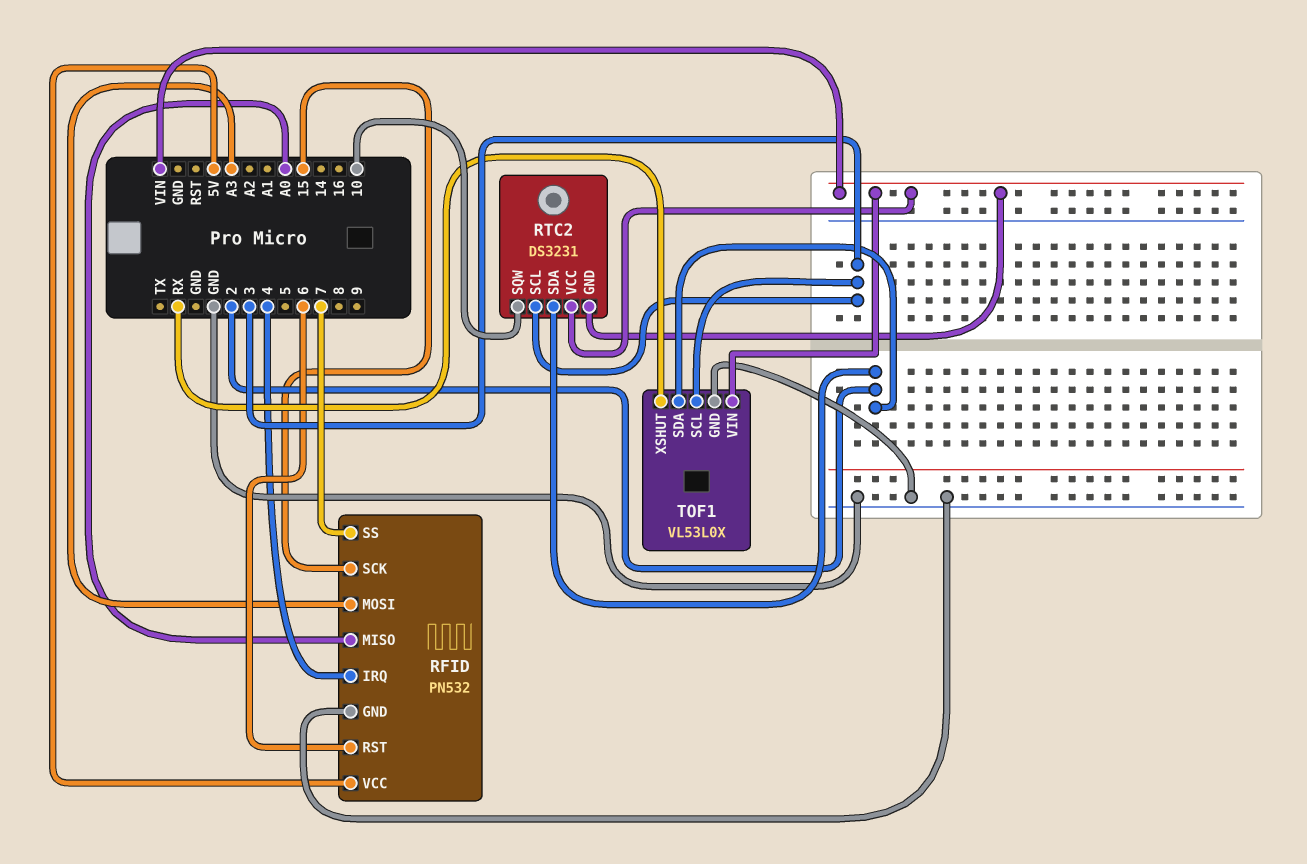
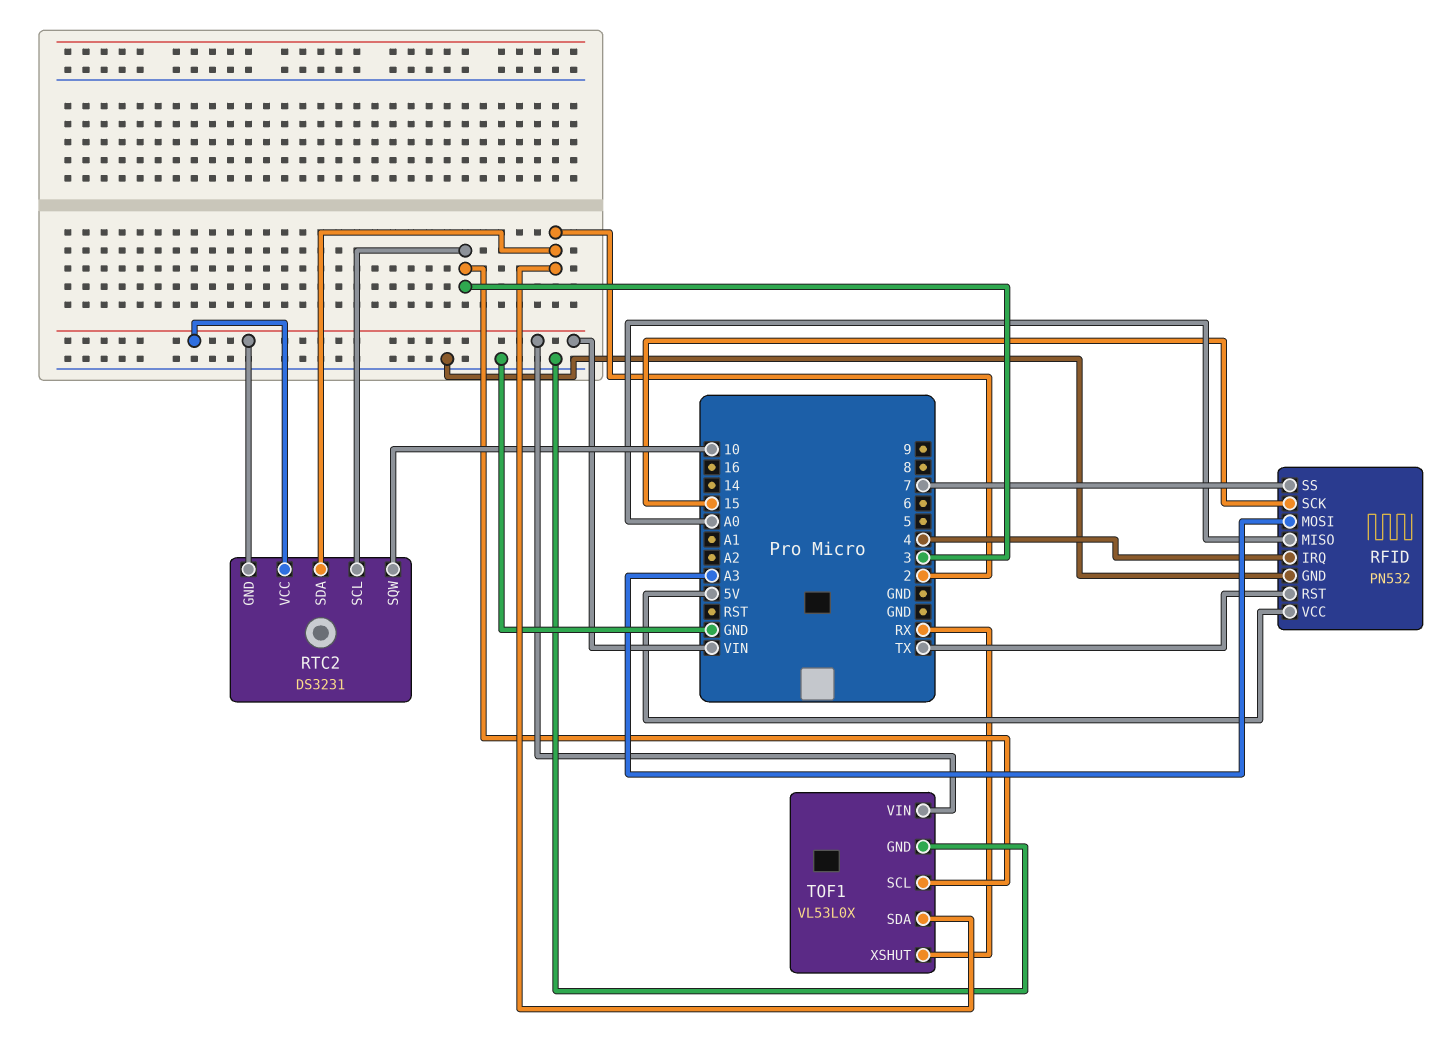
RFID pin RST: 6 -> TX

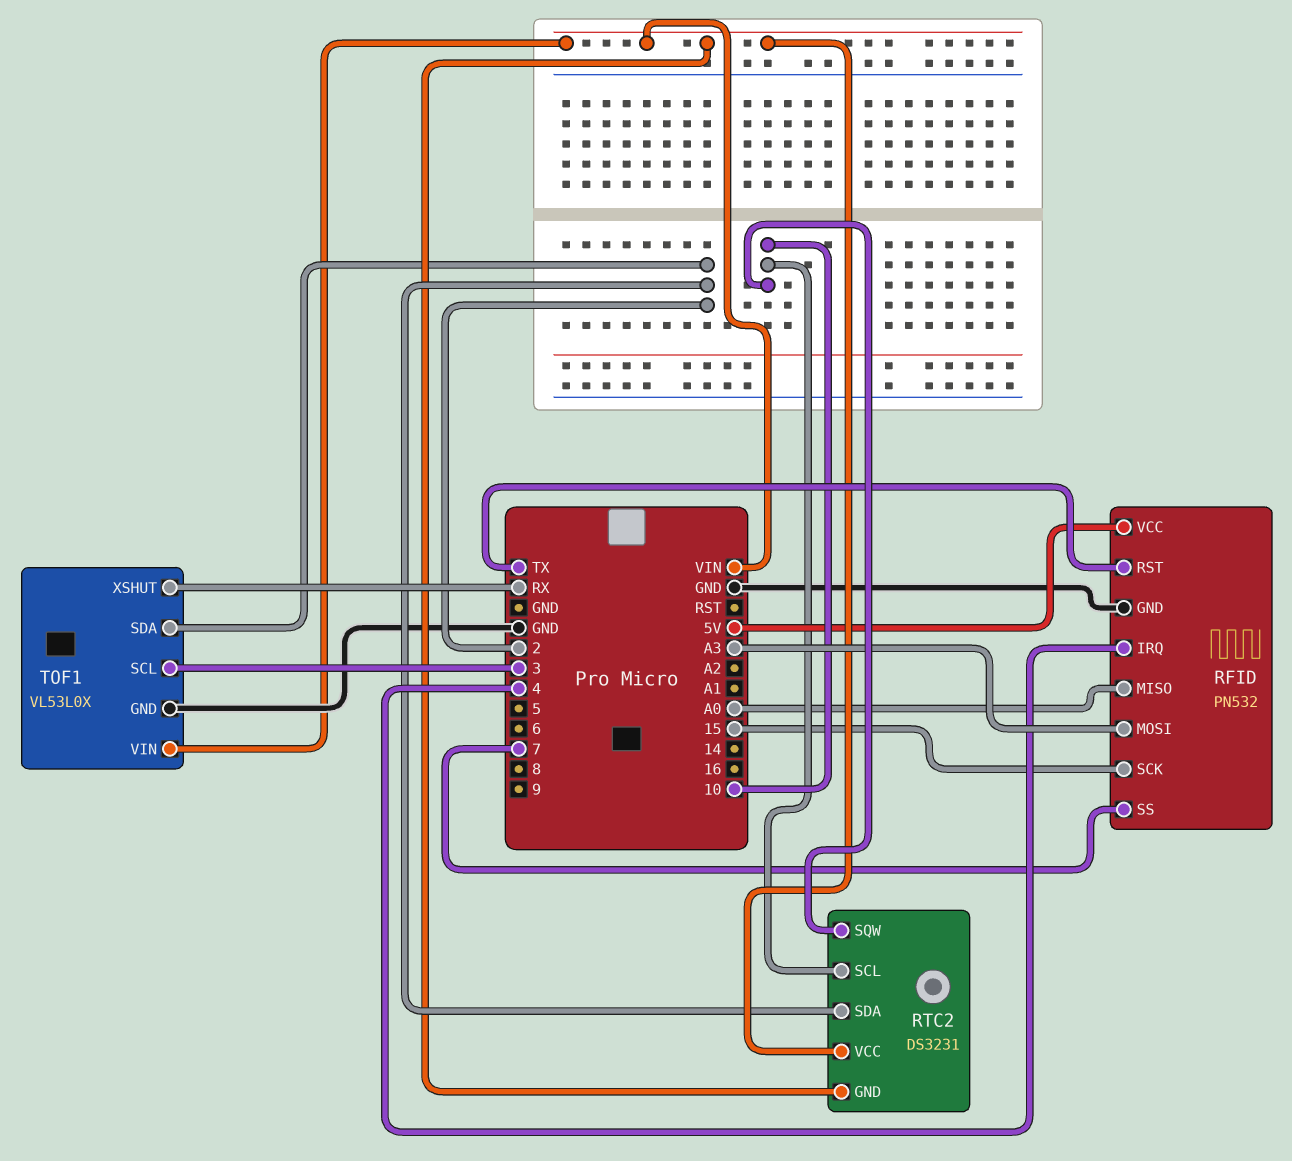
RTC2 pin SCL: 3 -> 10

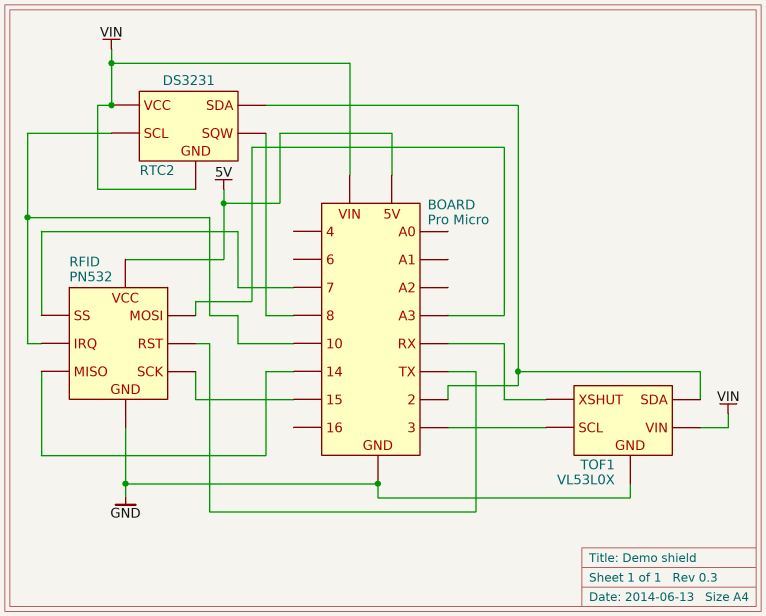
RFID pin IRQ: 4 -> 10
RFID pin MISO: A0 -> 14
RTC2 pin SQW: 10 -> 8

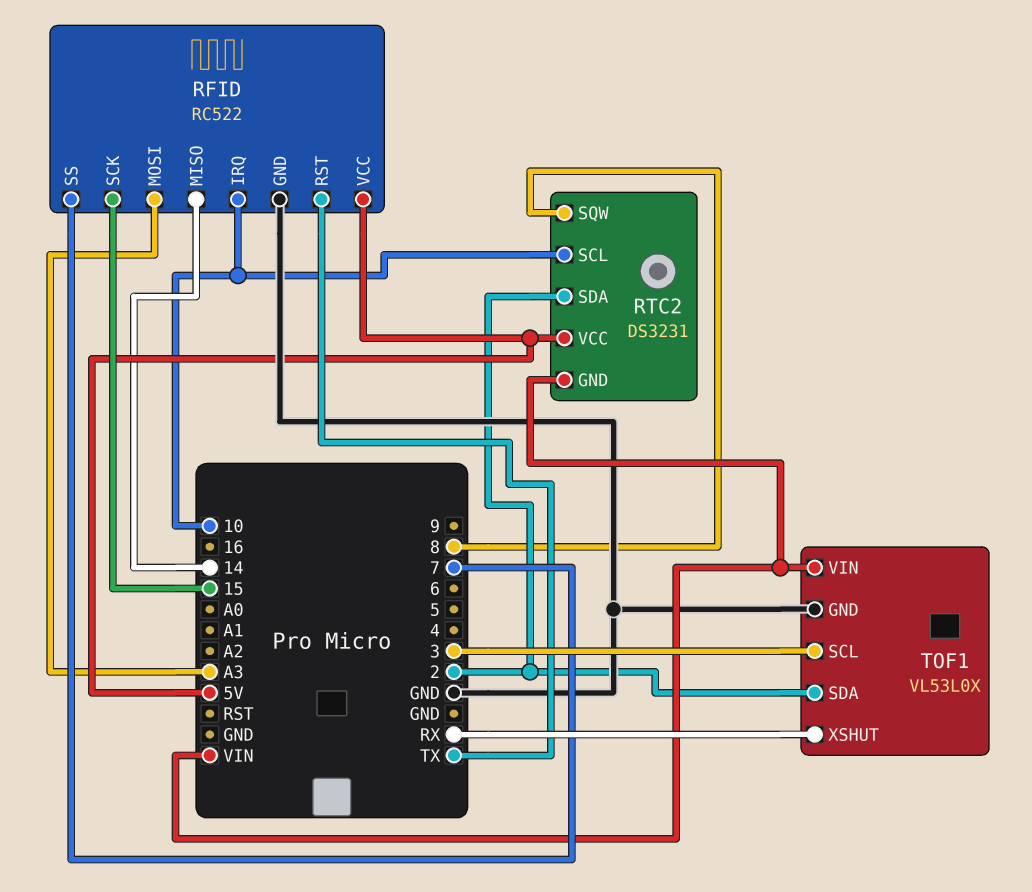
RFID: PN532 -> RC522
RTC2 pin VCC: VIN -> 5V

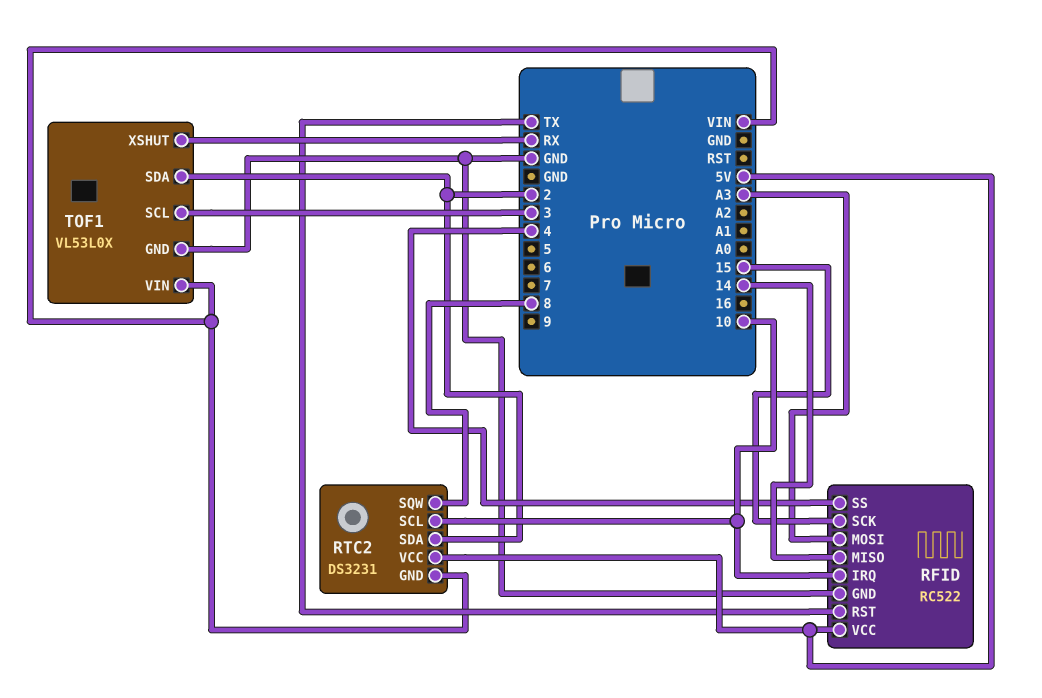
RFID pin SS: 7 -> 4

